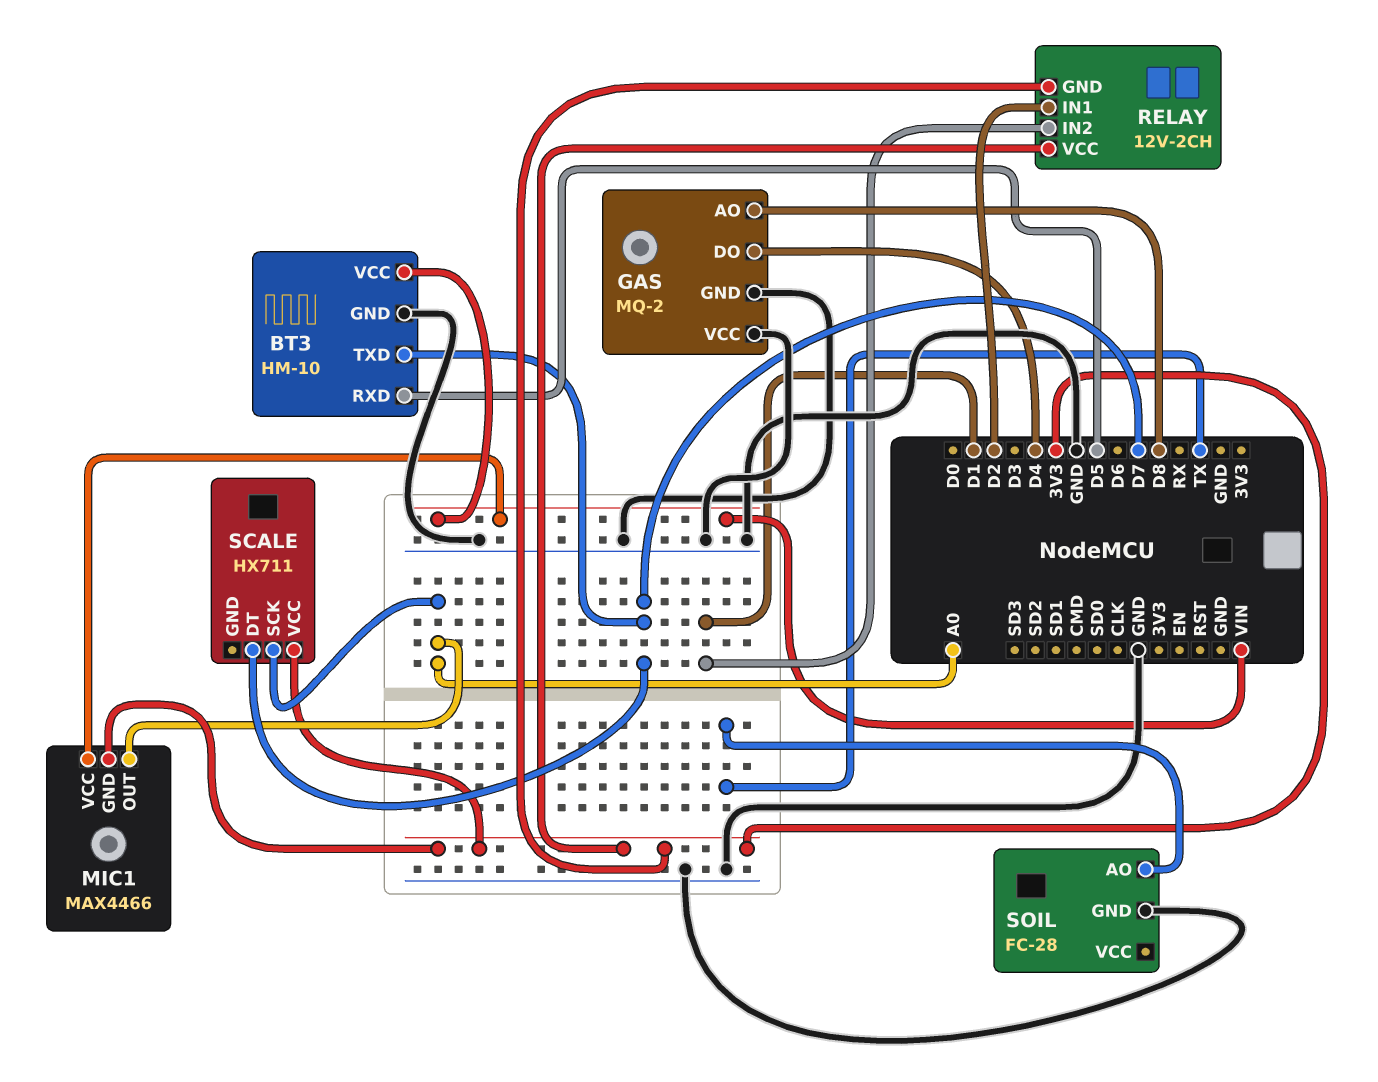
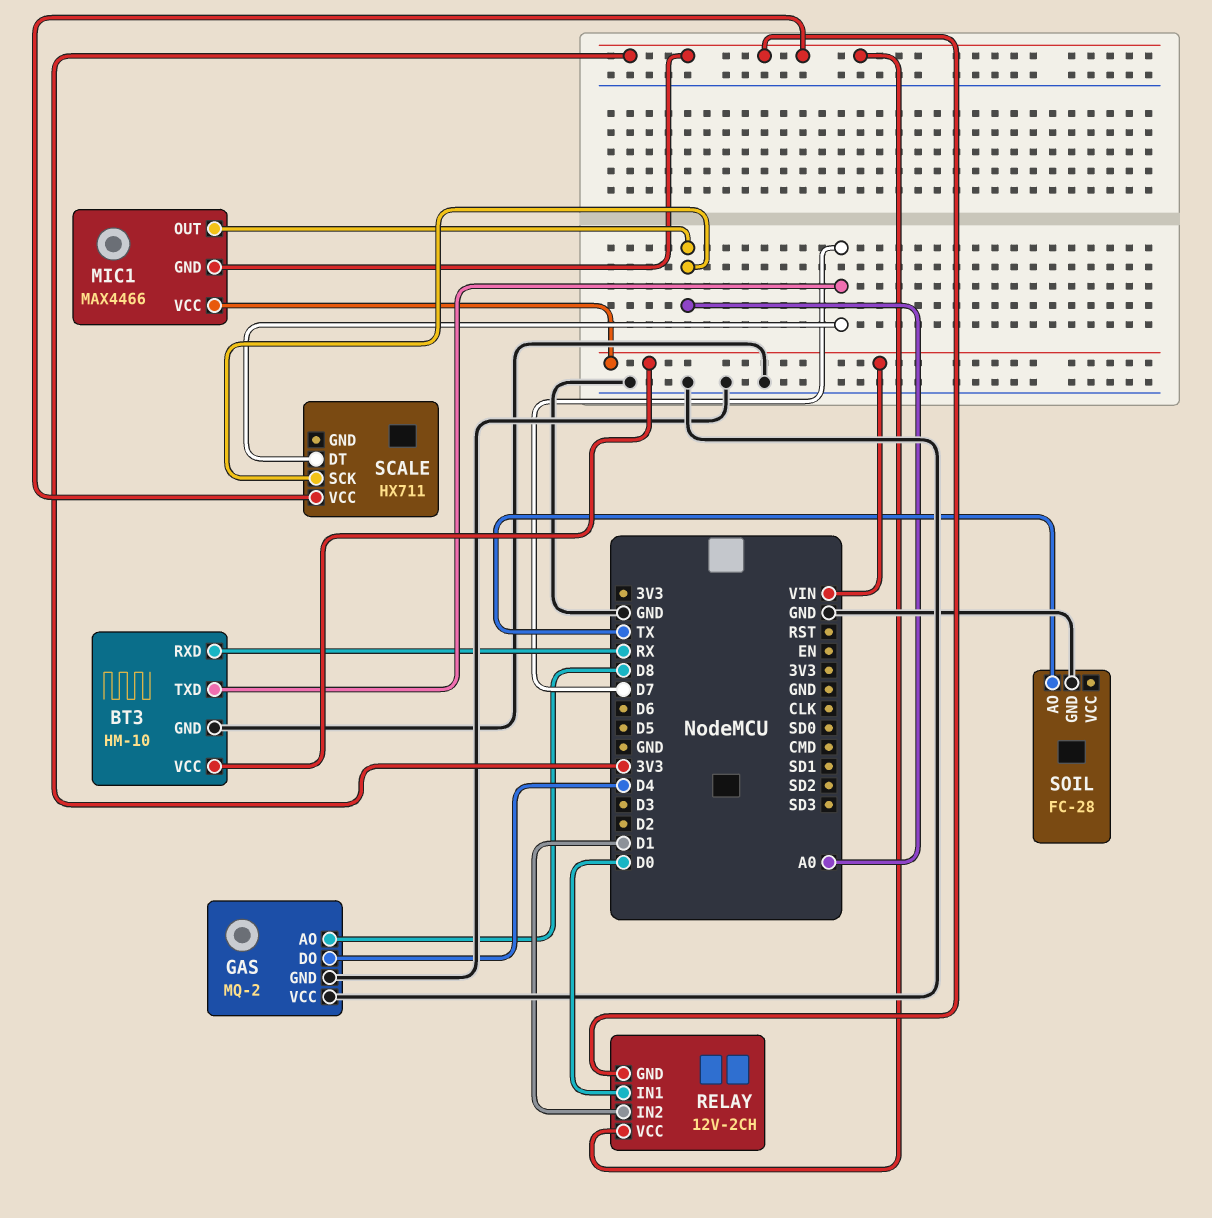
BT3 pin RXD: D5 -> RX
RELAY pin IN1: D2 -> D0

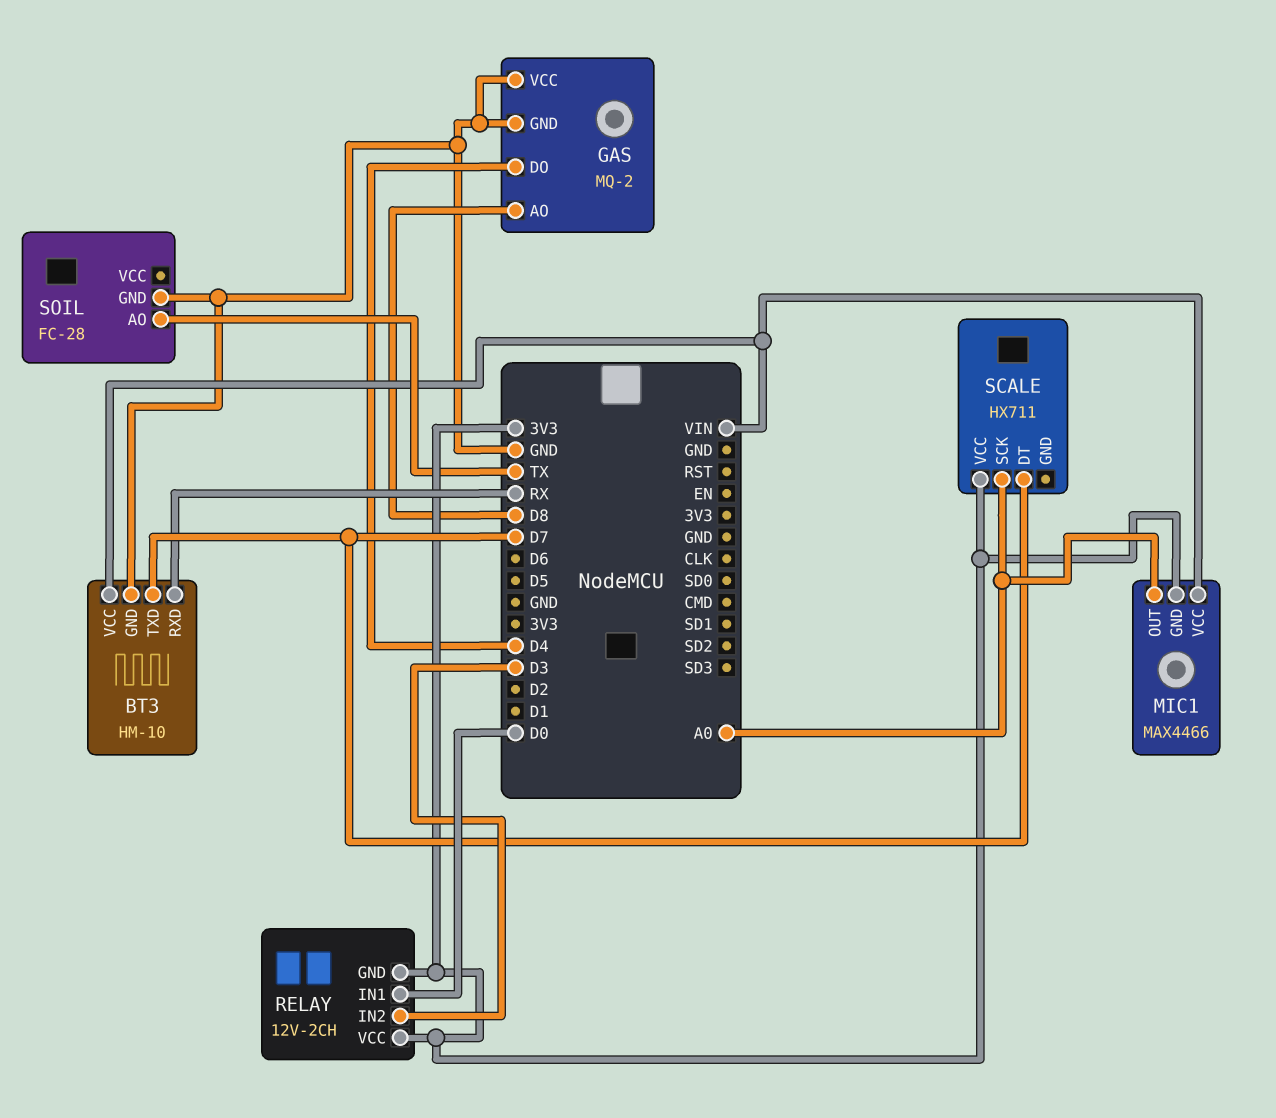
RELAY pin IN2: D1 -> D3

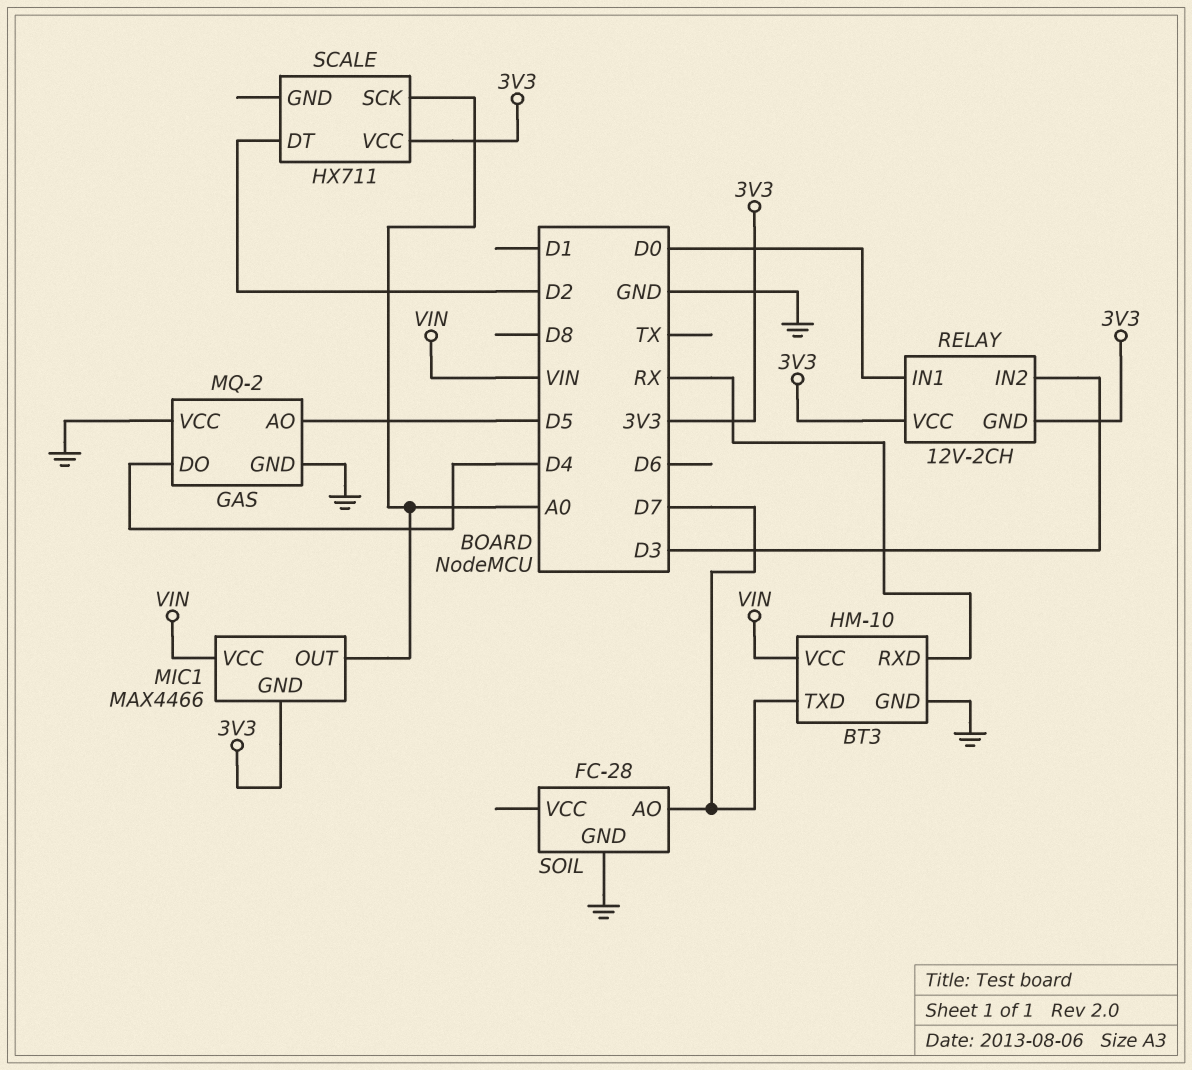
GAS pin AO: D8 -> D5
SCALE pin DT: D7 -> D2
SOIL pin AO: TX -> D7

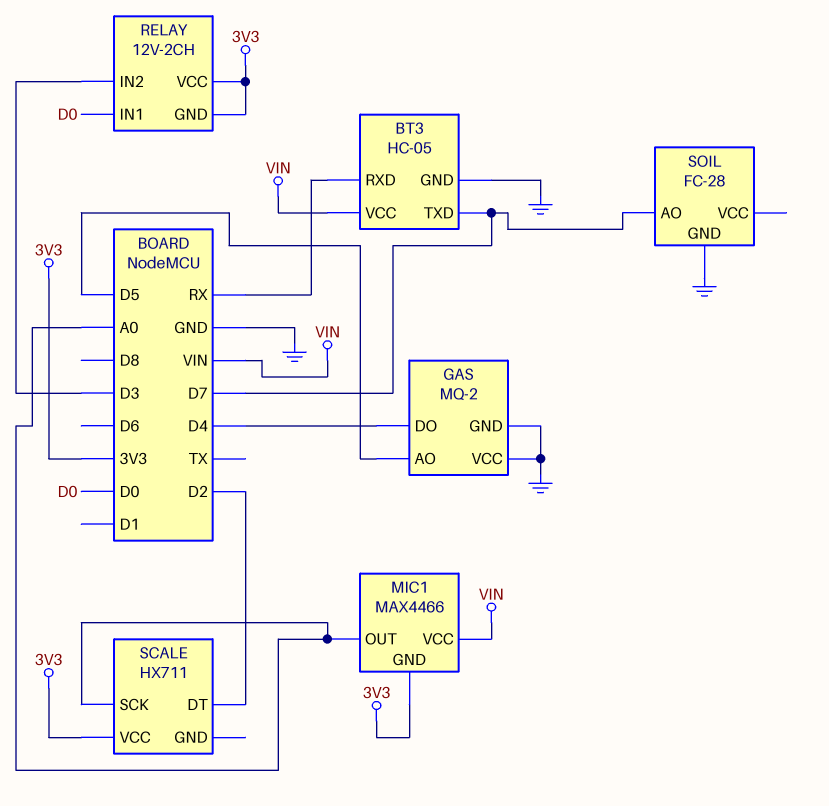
BT3: HM-10 -> HC-05

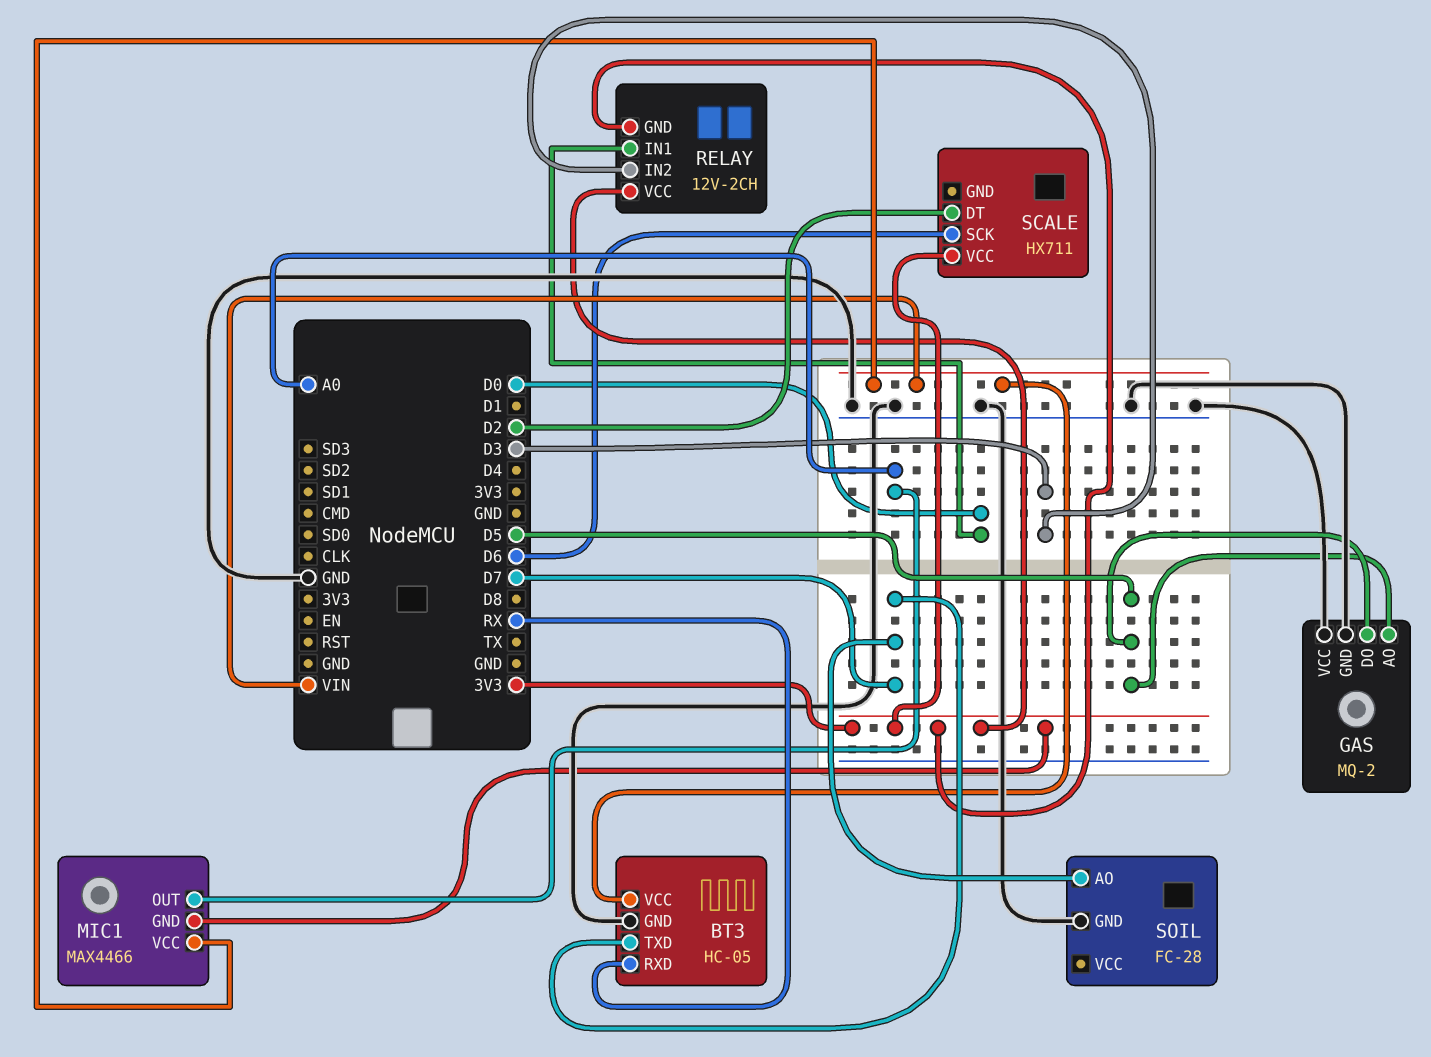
GAS pin DO: D4 -> D5
SCALE pin SCK: A0 -> D6

